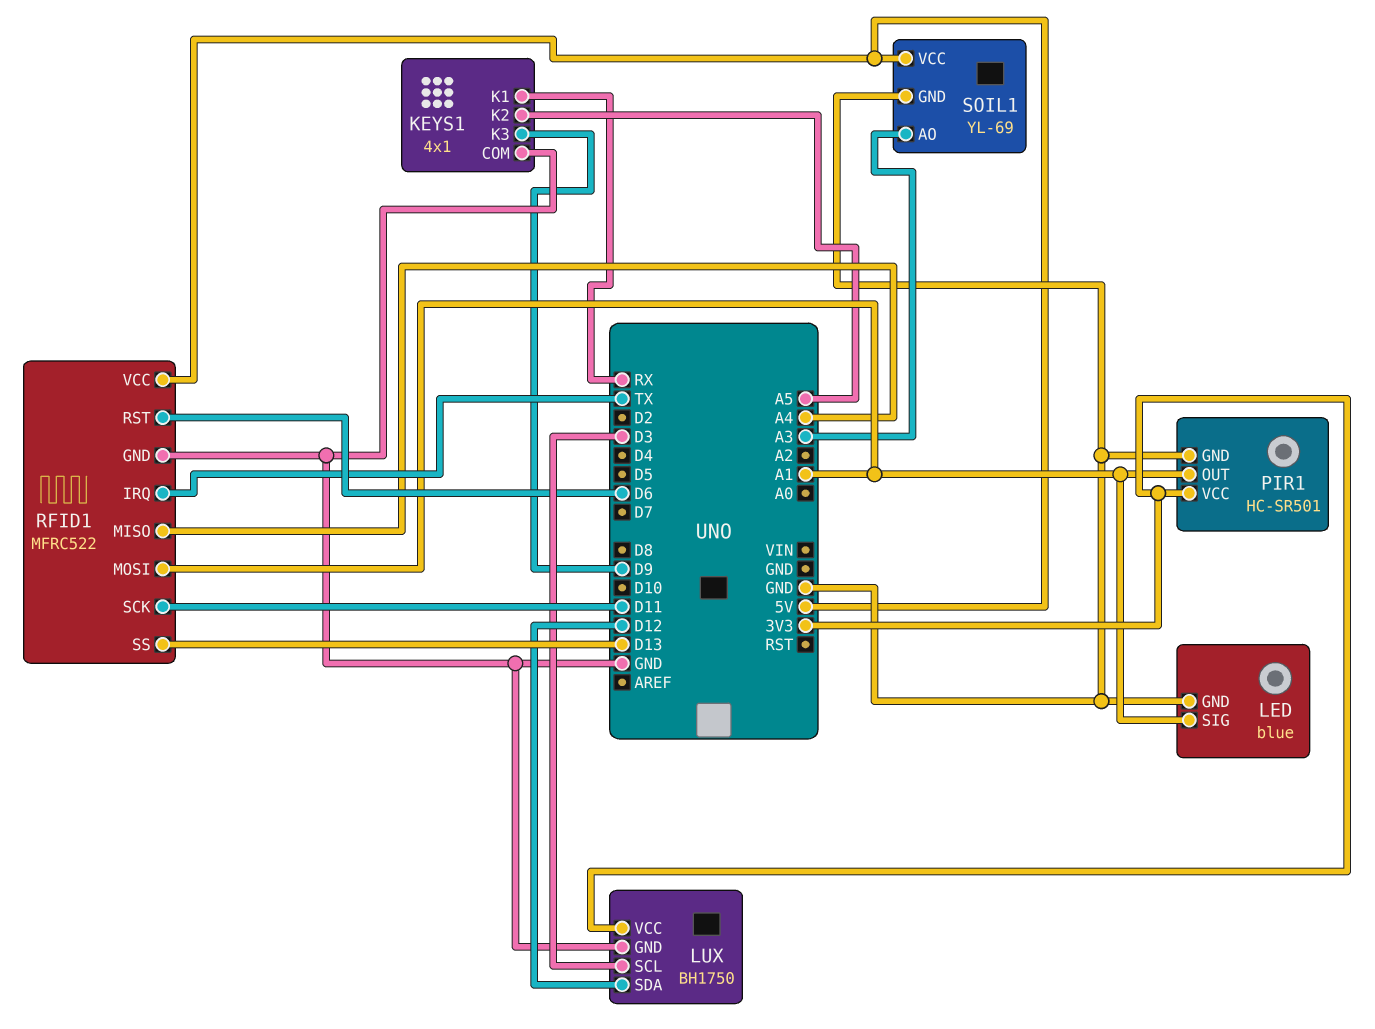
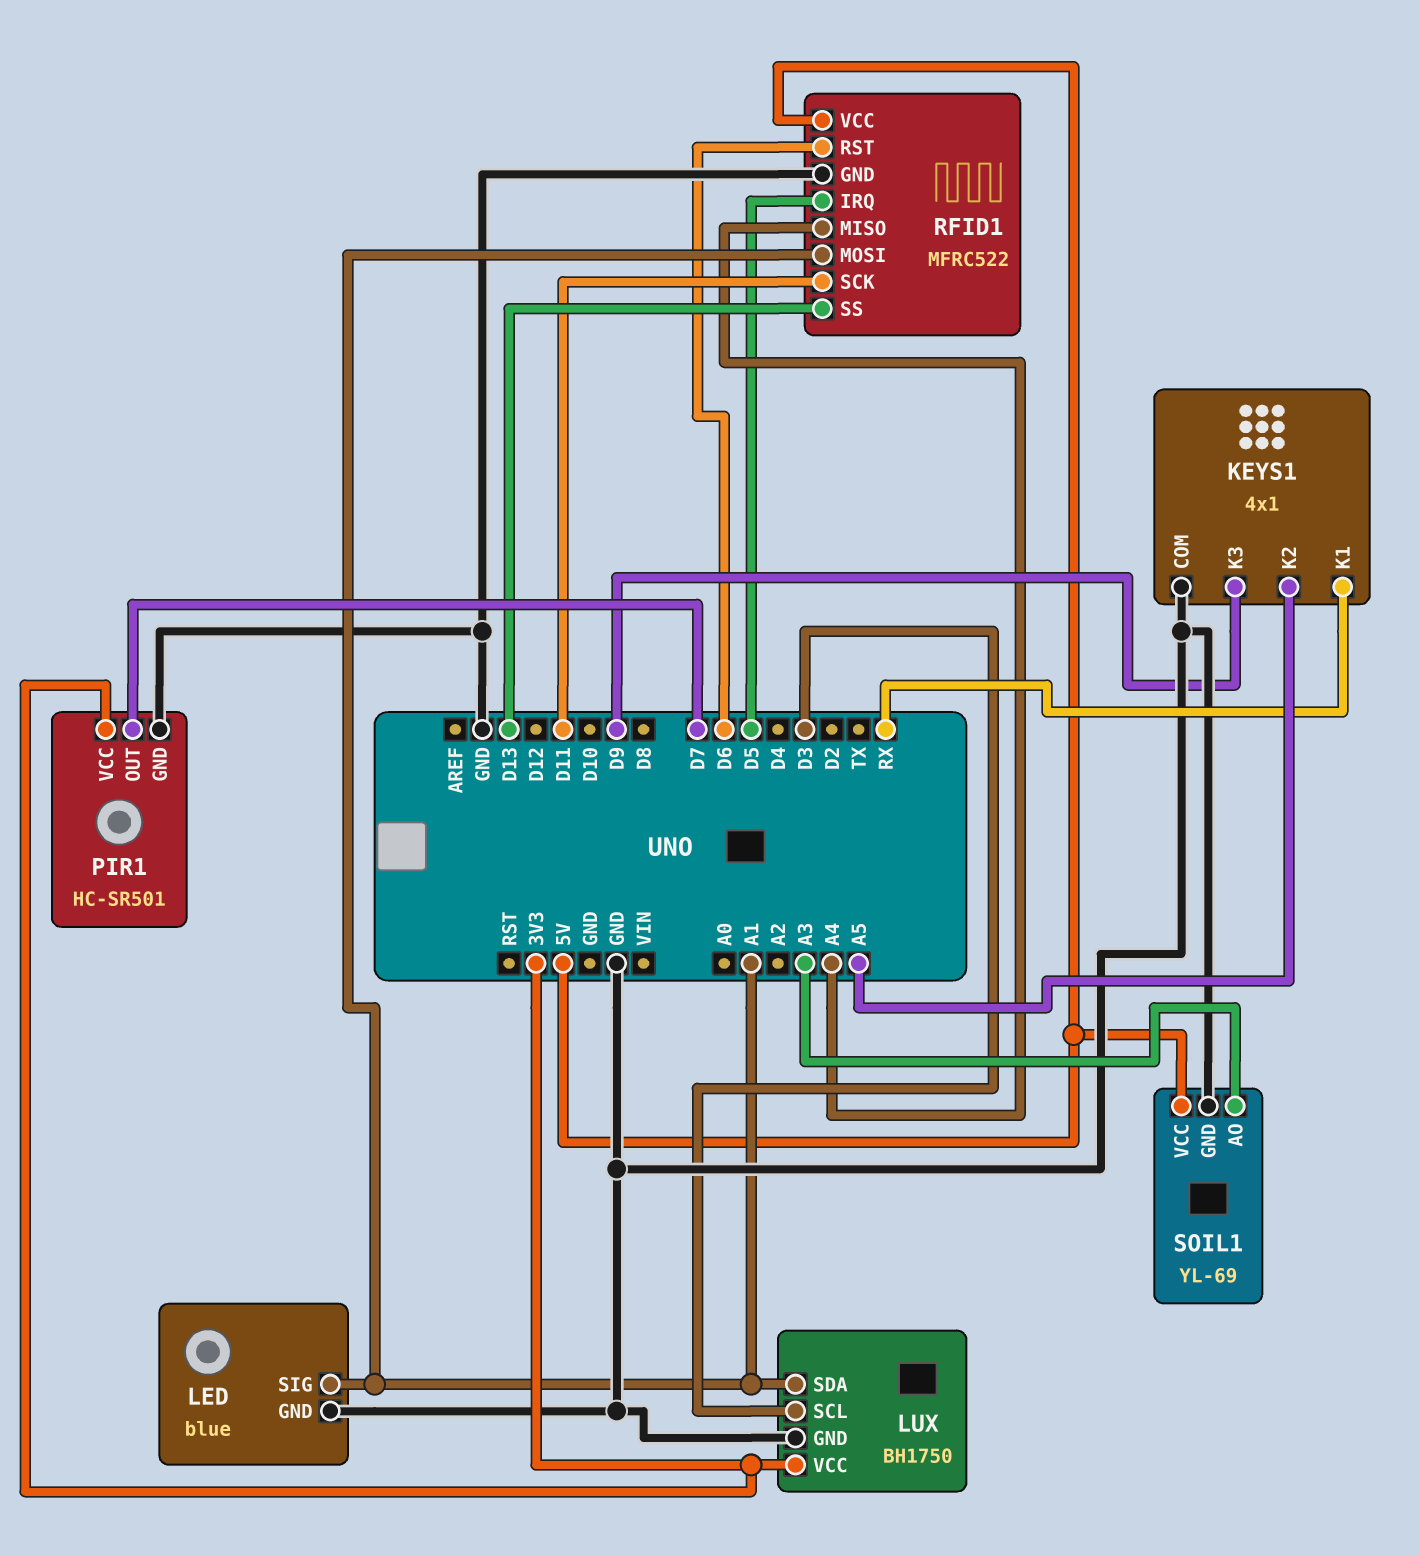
LUX pin SDA: D12 -> A1
PIR1 pin OUT: A1 -> D7
RFID1 pin IRQ: TX -> D5

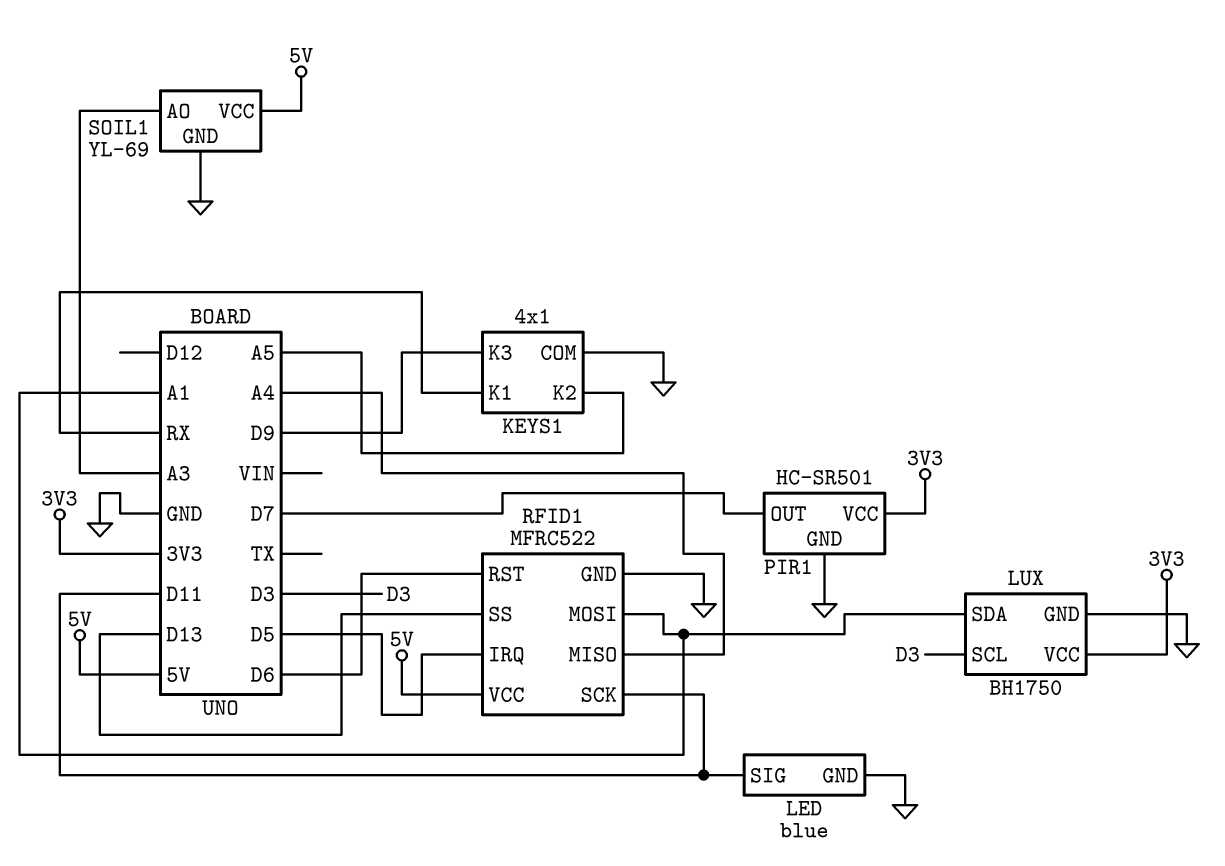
LED pin SIG: A1 -> D11

